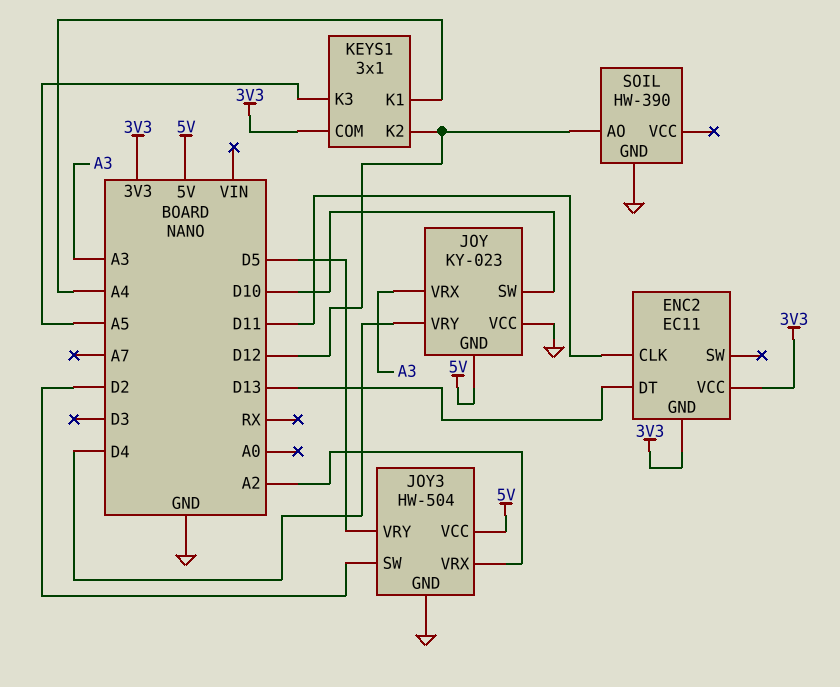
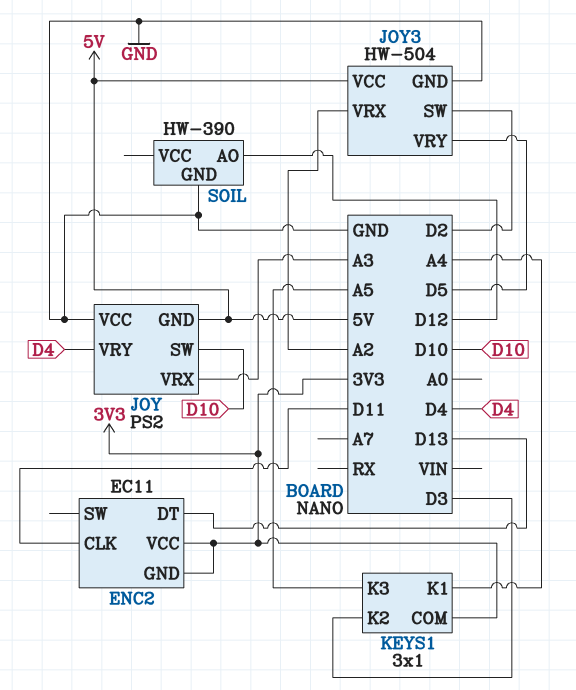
JOY: KY-023 -> PS2
KEYS1 pin K2: D12 -> D3

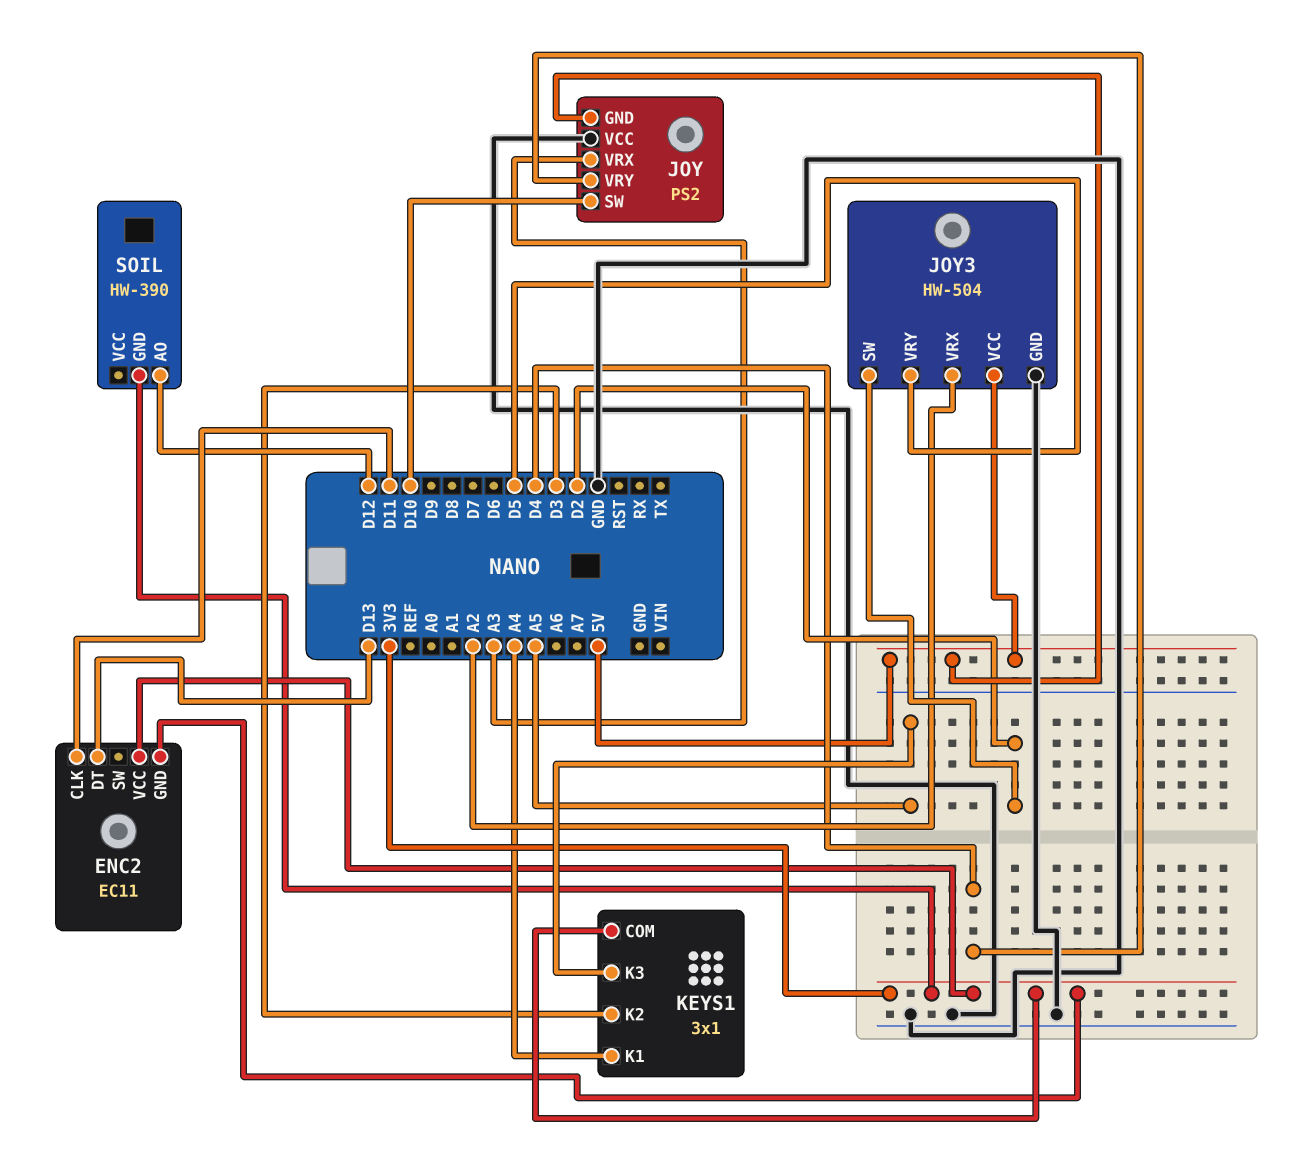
SOIL pin GND: GND -> 3V3

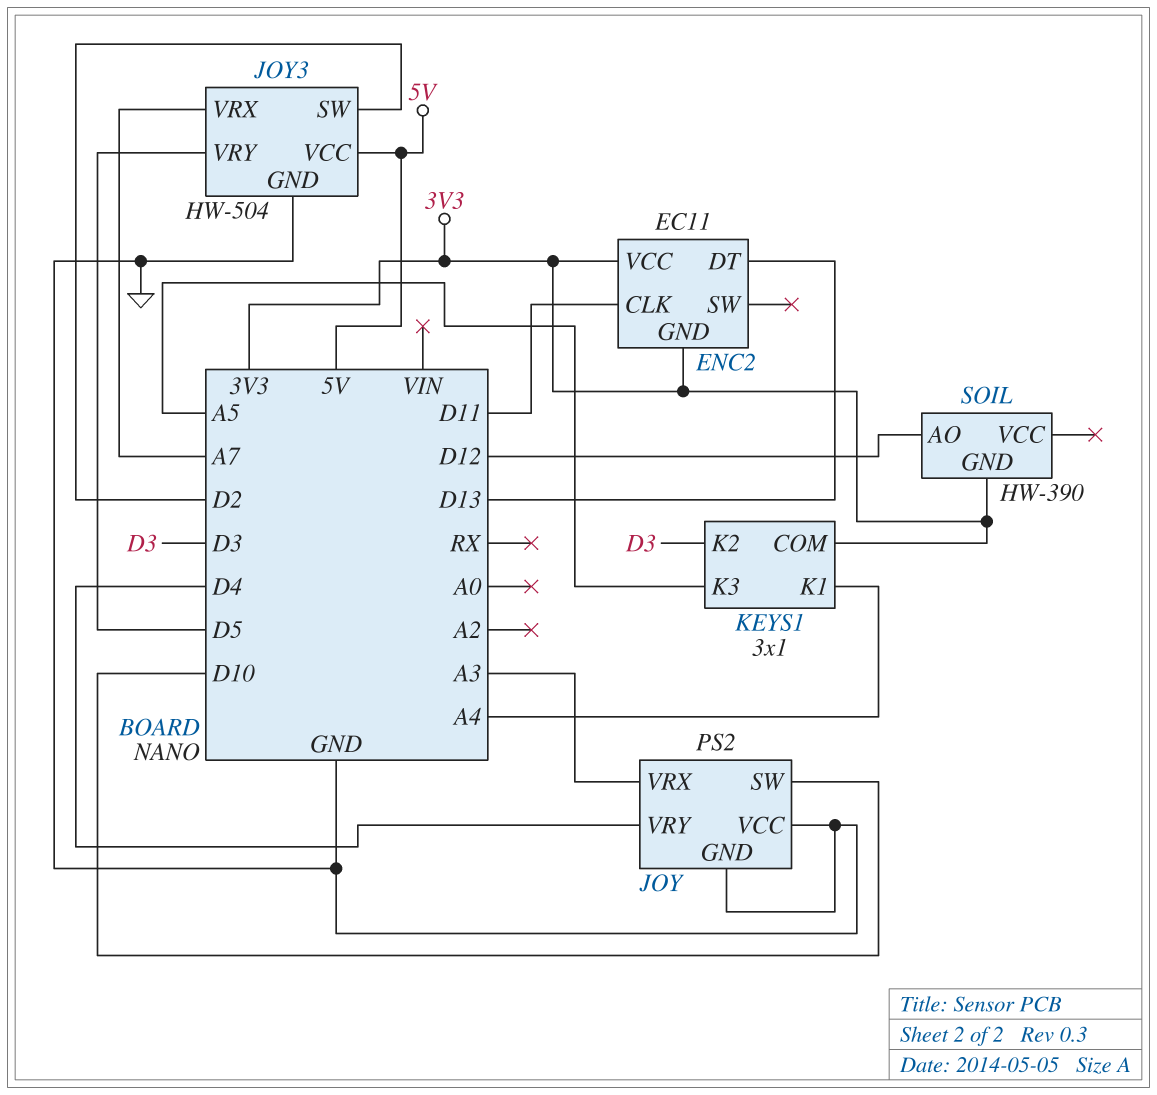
JOY pin GND: 5V -> GND
JOY3 pin VRX: A2 -> A7

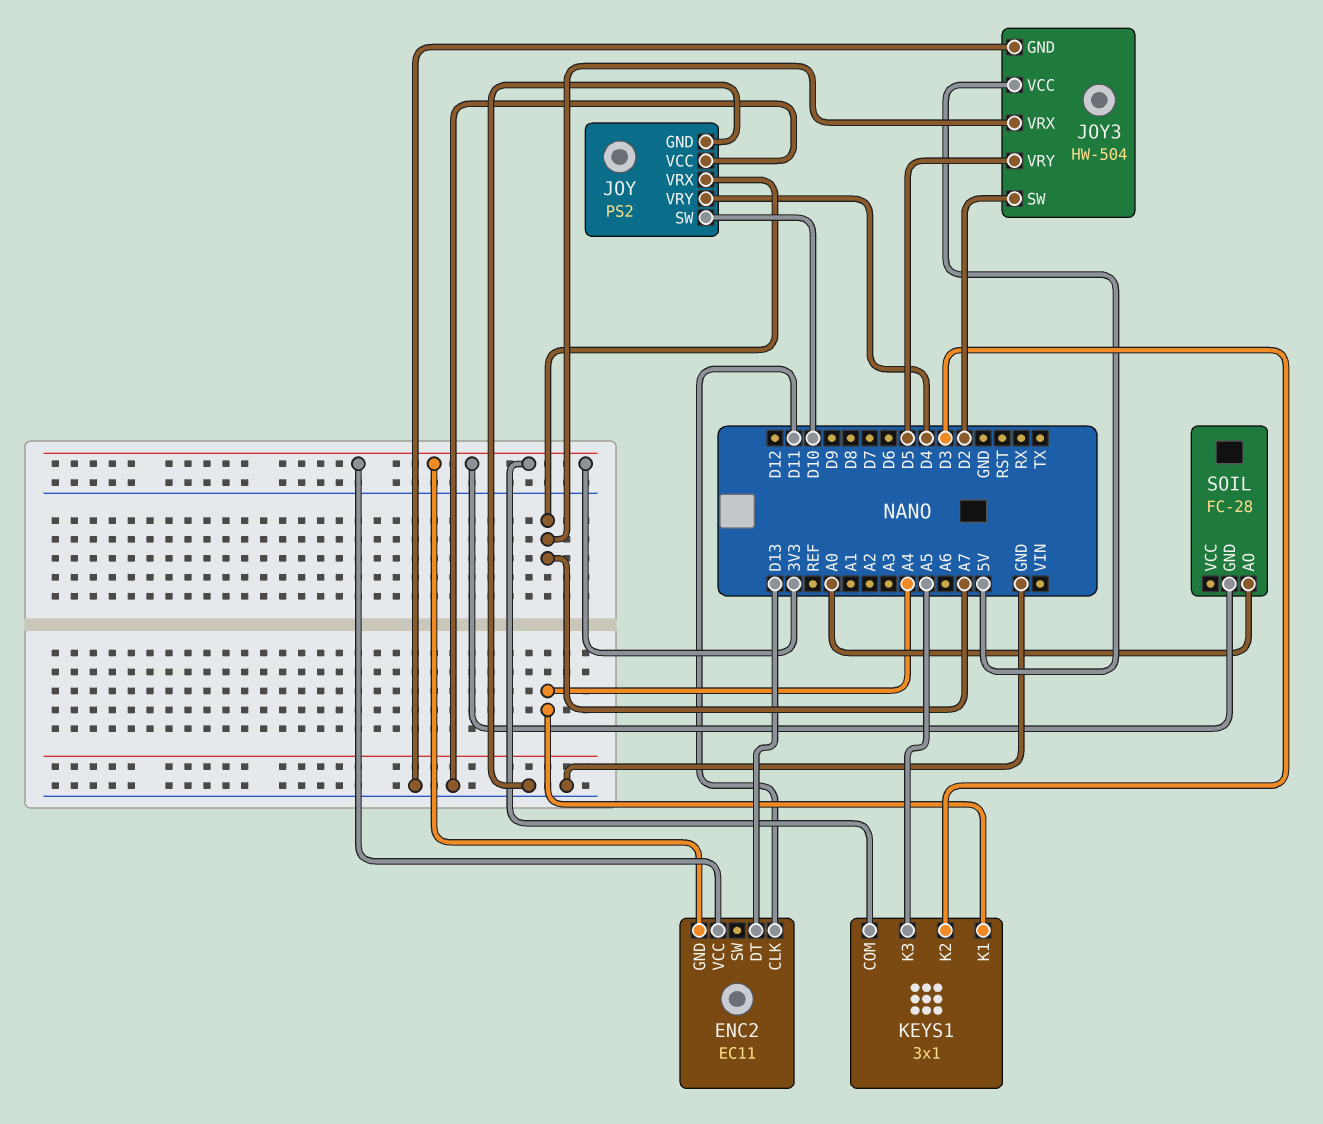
JOY pin VRX: A3 -> A7
SOIL: HW-390 -> FC-28
SOIL pin AO: D12 -> A0

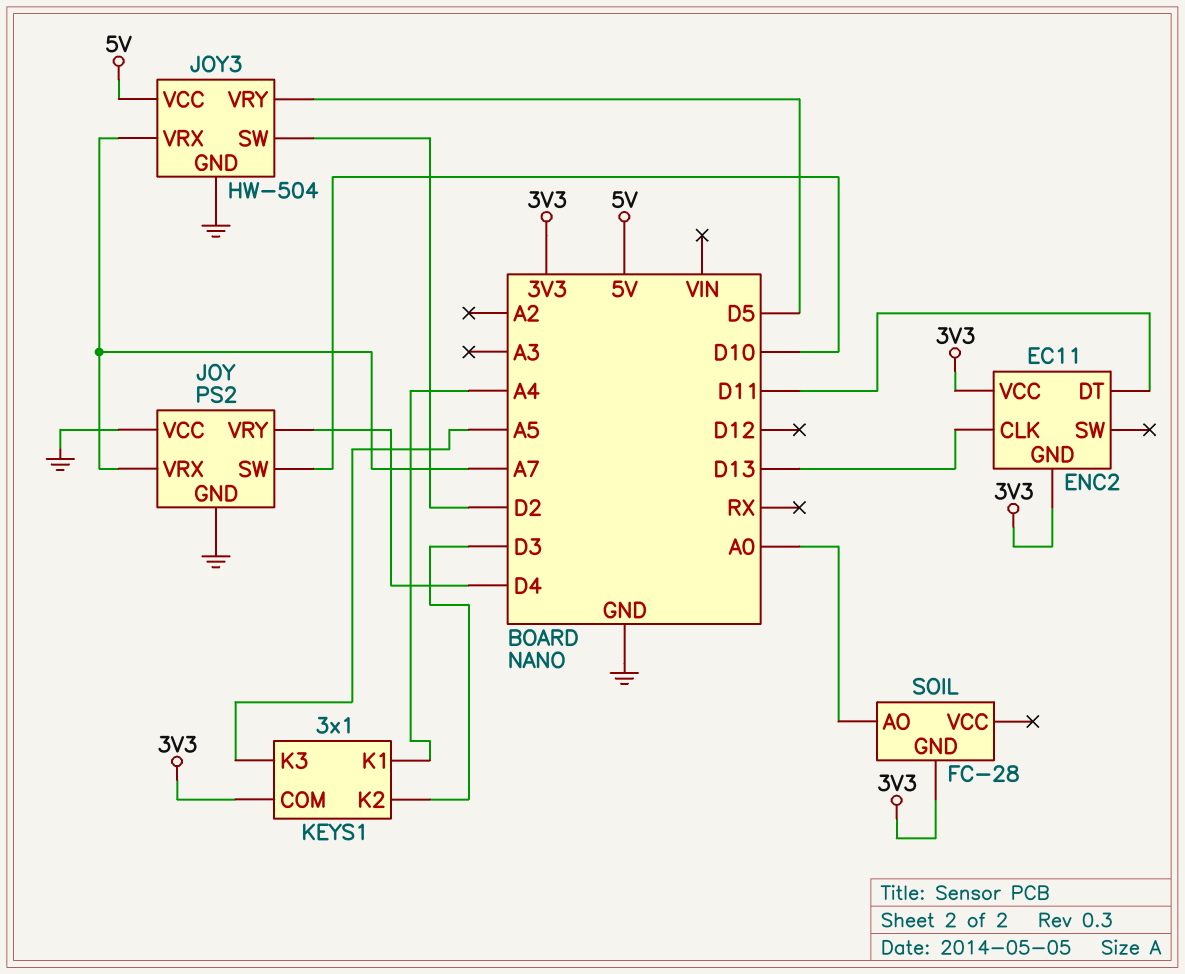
ENC2 pin CLK: D11 -> D13
ENC2 pin DT: D13 -> D11

